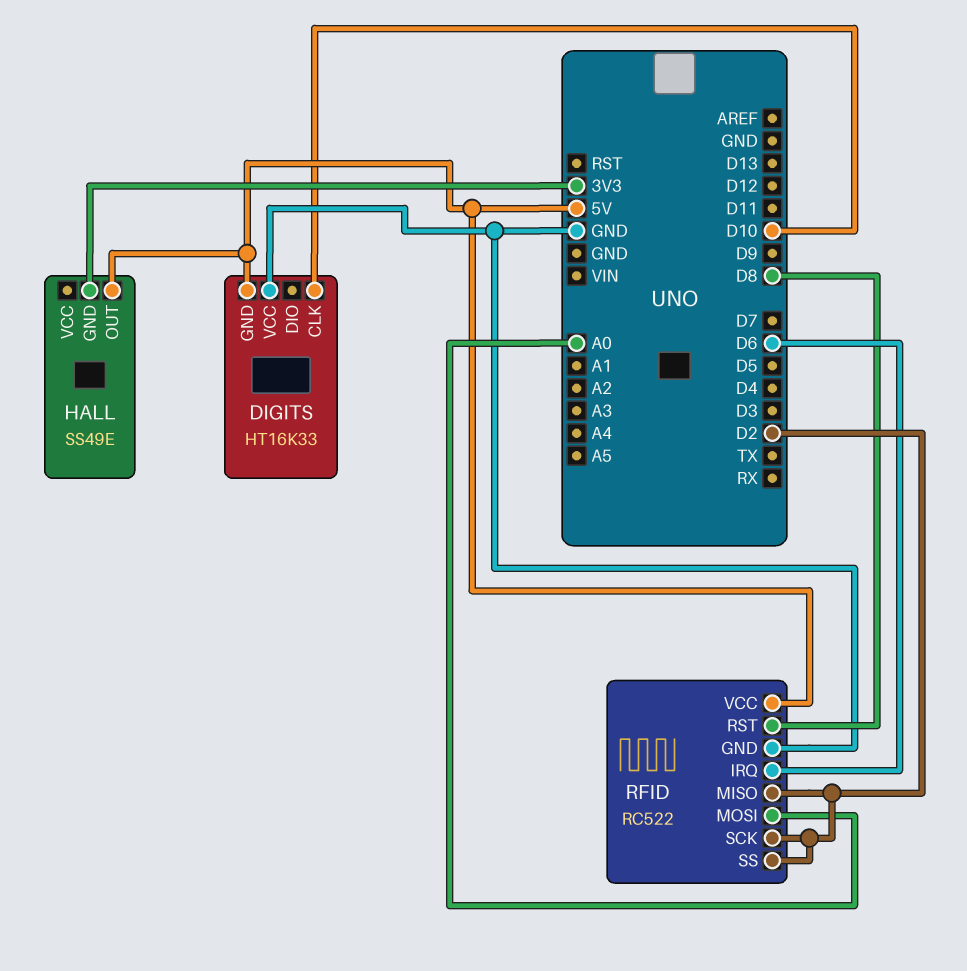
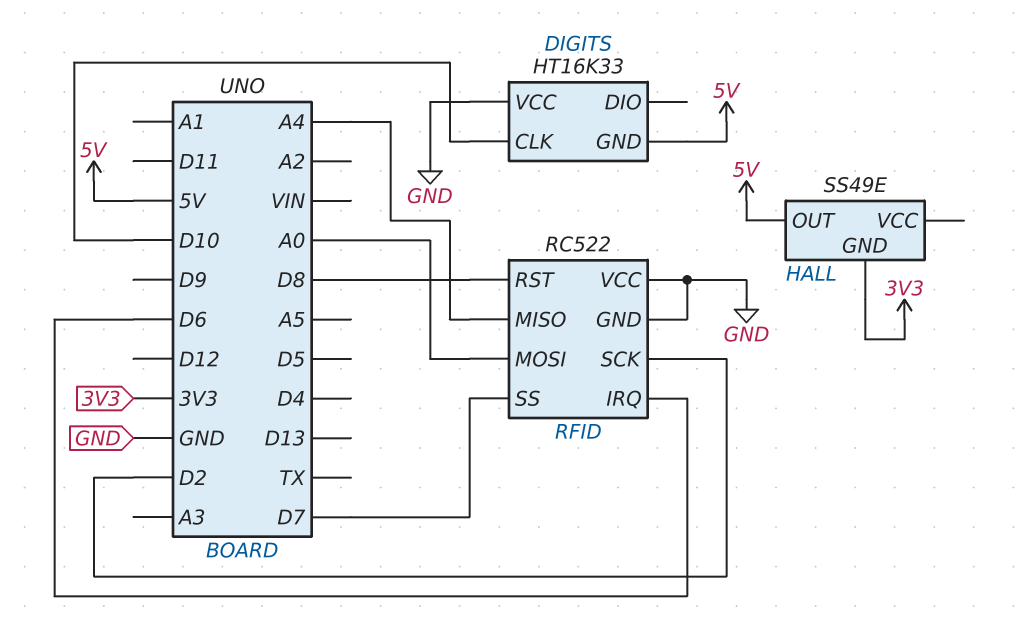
RFID pin MISO: D2 -> A4
RFID pin SS: D2 -> D7
RFID pin VCC: 5V -> GND

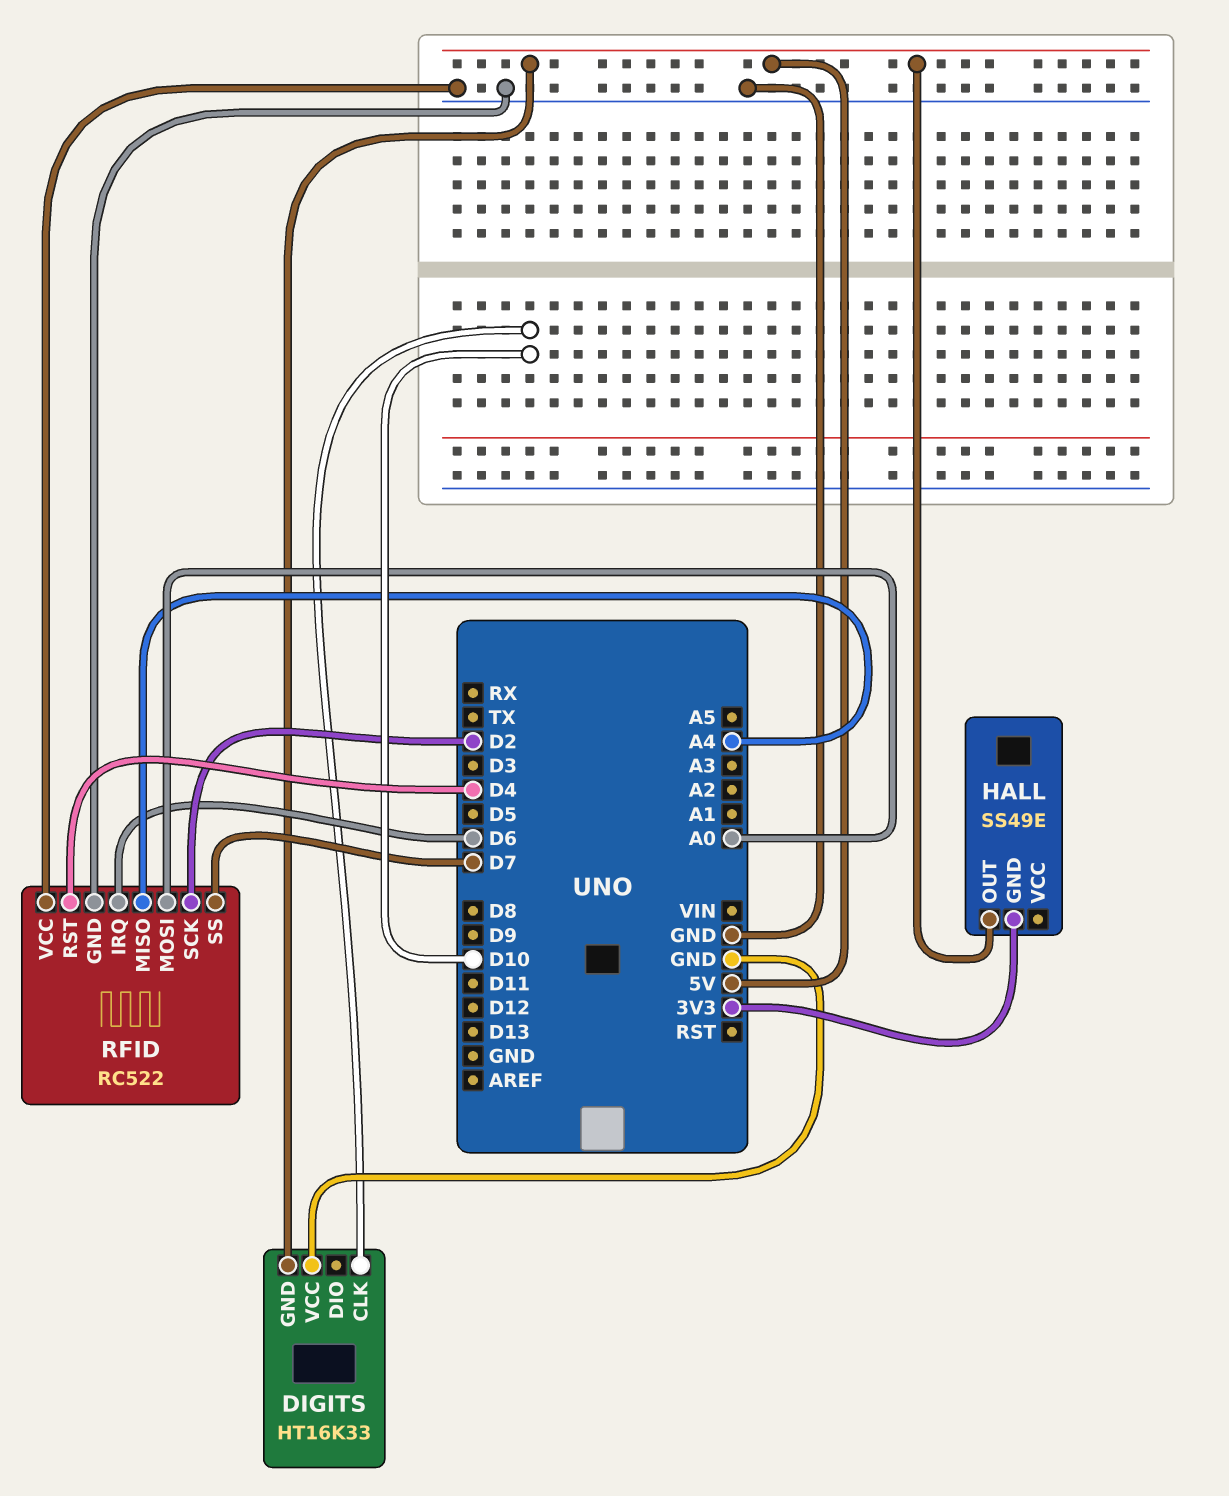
RFID pin RST: D8 -> D4

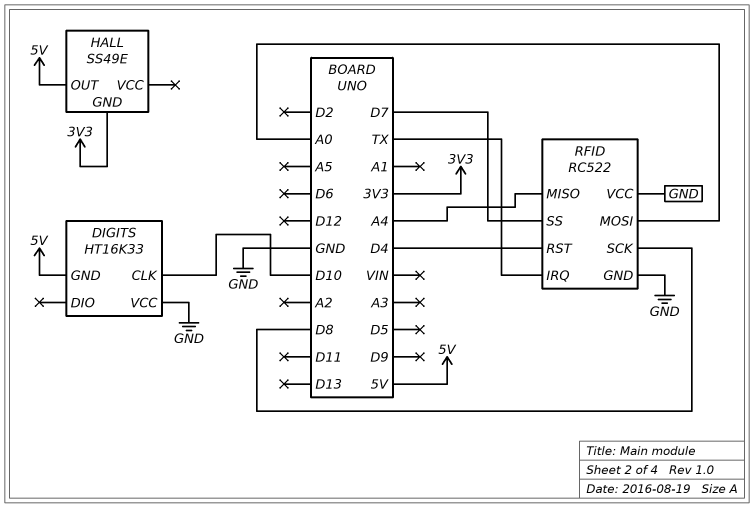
RFID pin IRQ: D6 -> TX
RFID pin SCK: D2 -> D8

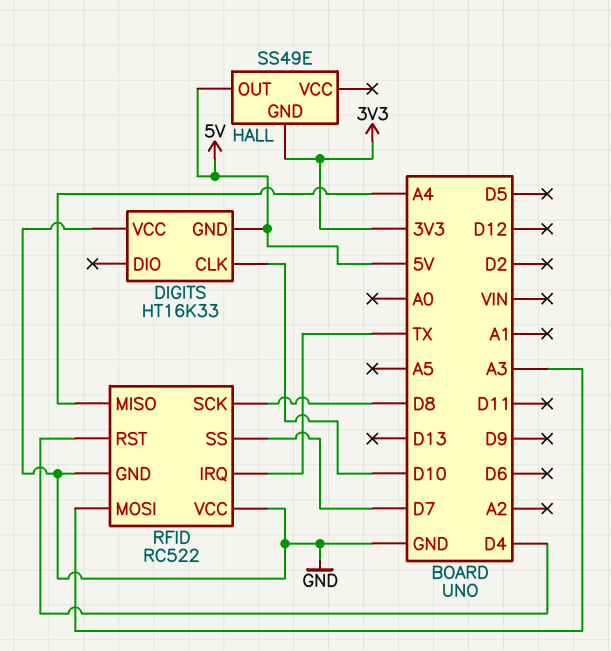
RFID pin MOSI: A0 -> A3

